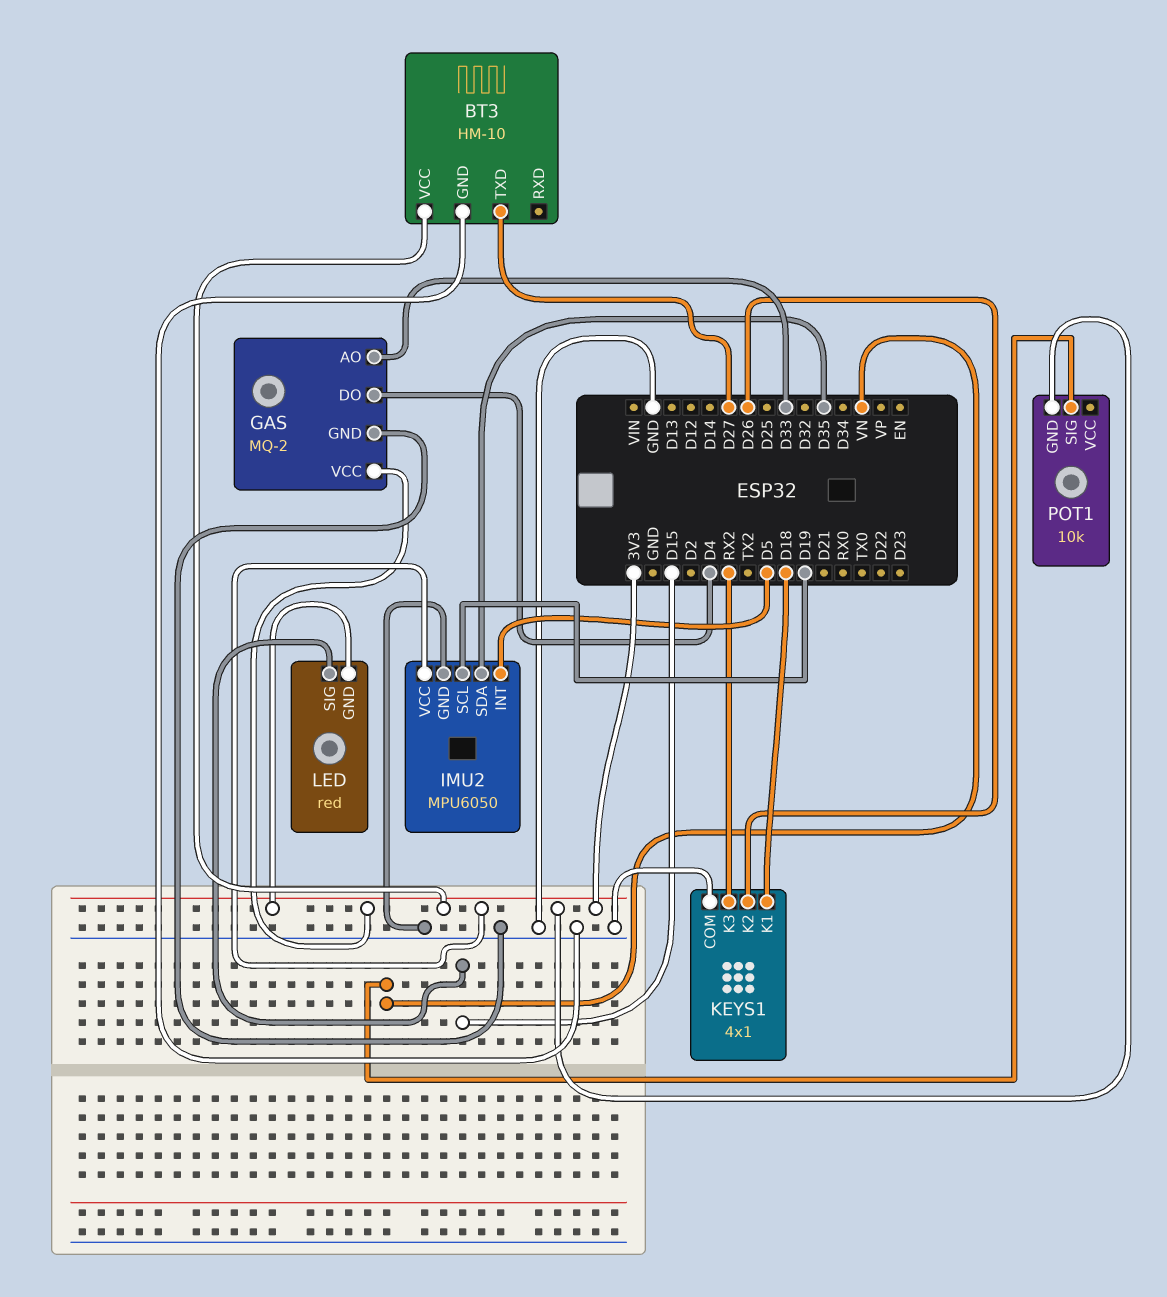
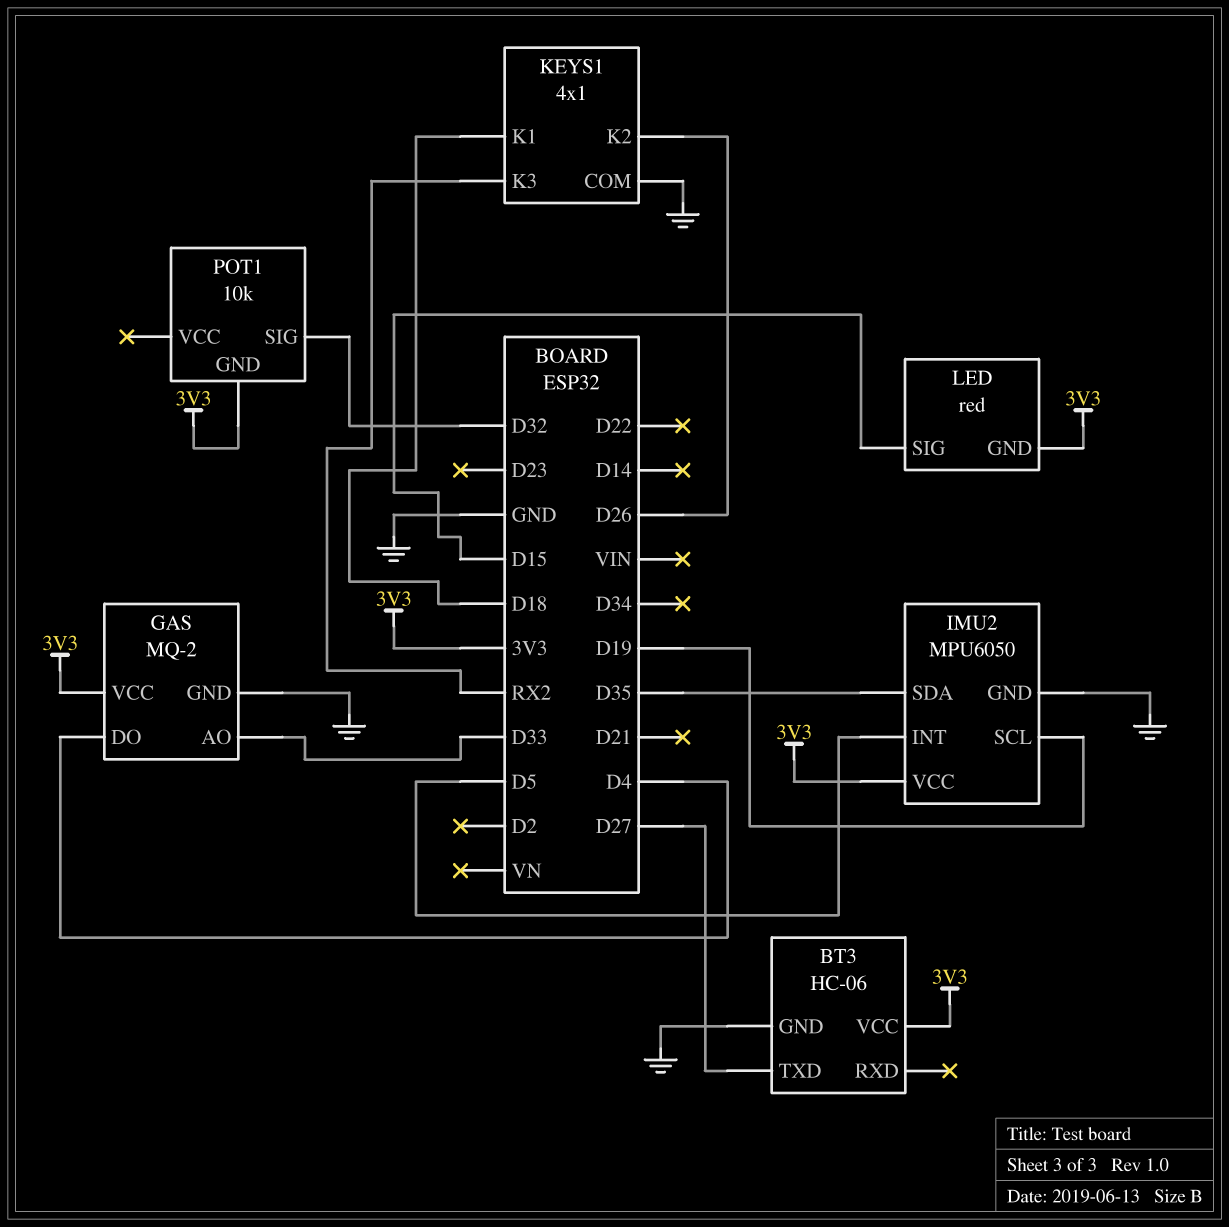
BT3: HM-10 -> HC-06
POT1 pin SIG: VN -> D32

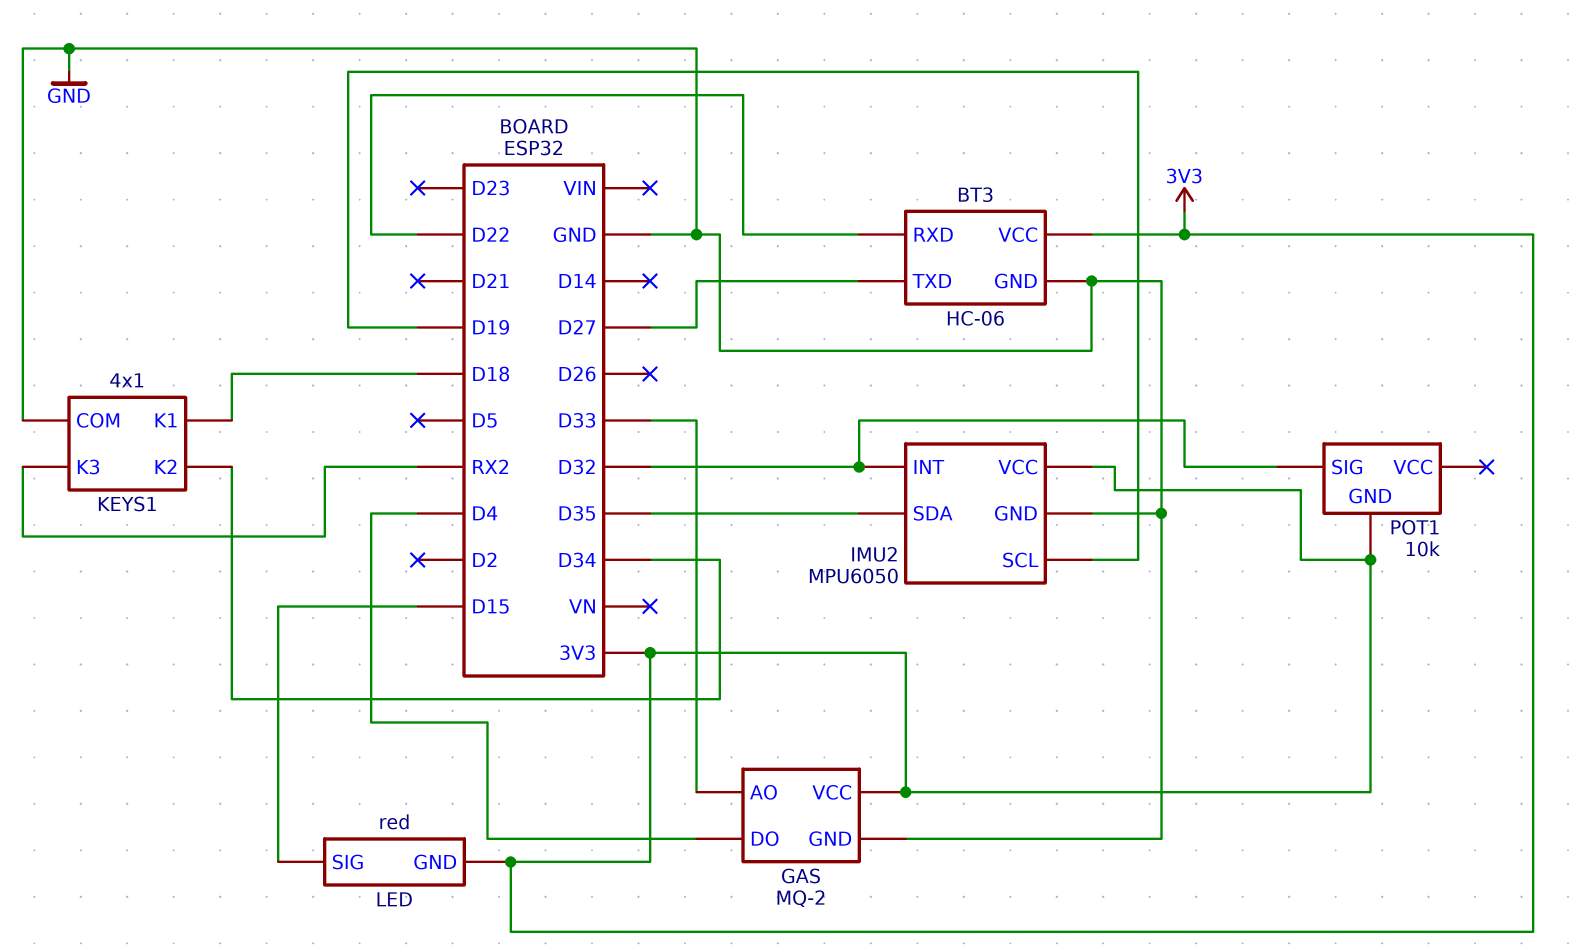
BT3 pin RXD: none -> D22
IMU2 pin INT: D5 -> D32
KEYS1 pin K2: D26 -> D34

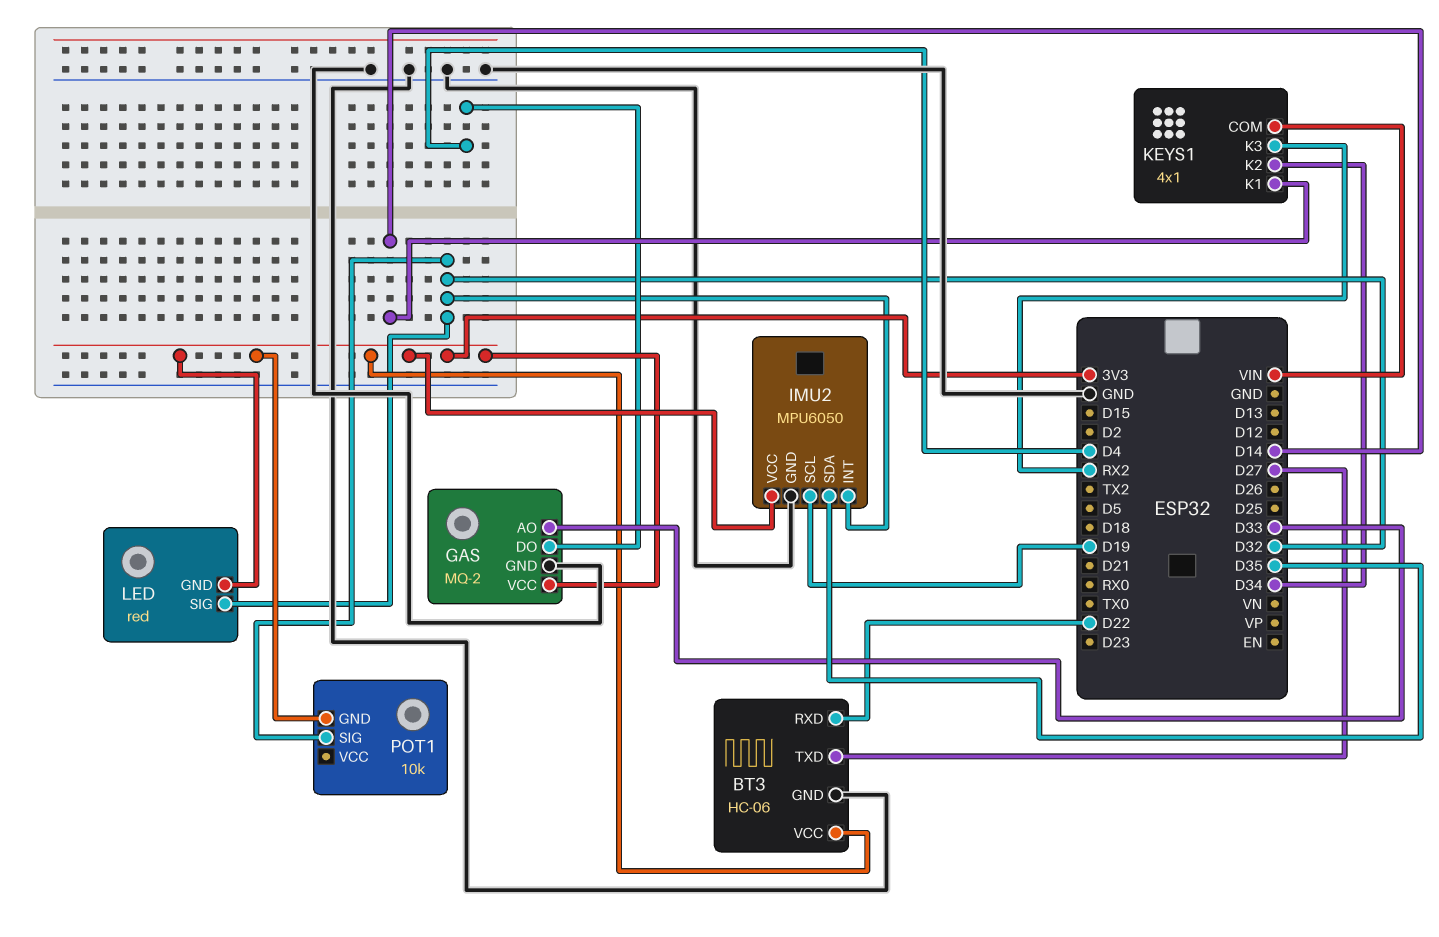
KEYS1 pin COM: GND -> VIN
KEYS1 pin K1: D18 -> D14
LED pin SIG: D15 -> D32

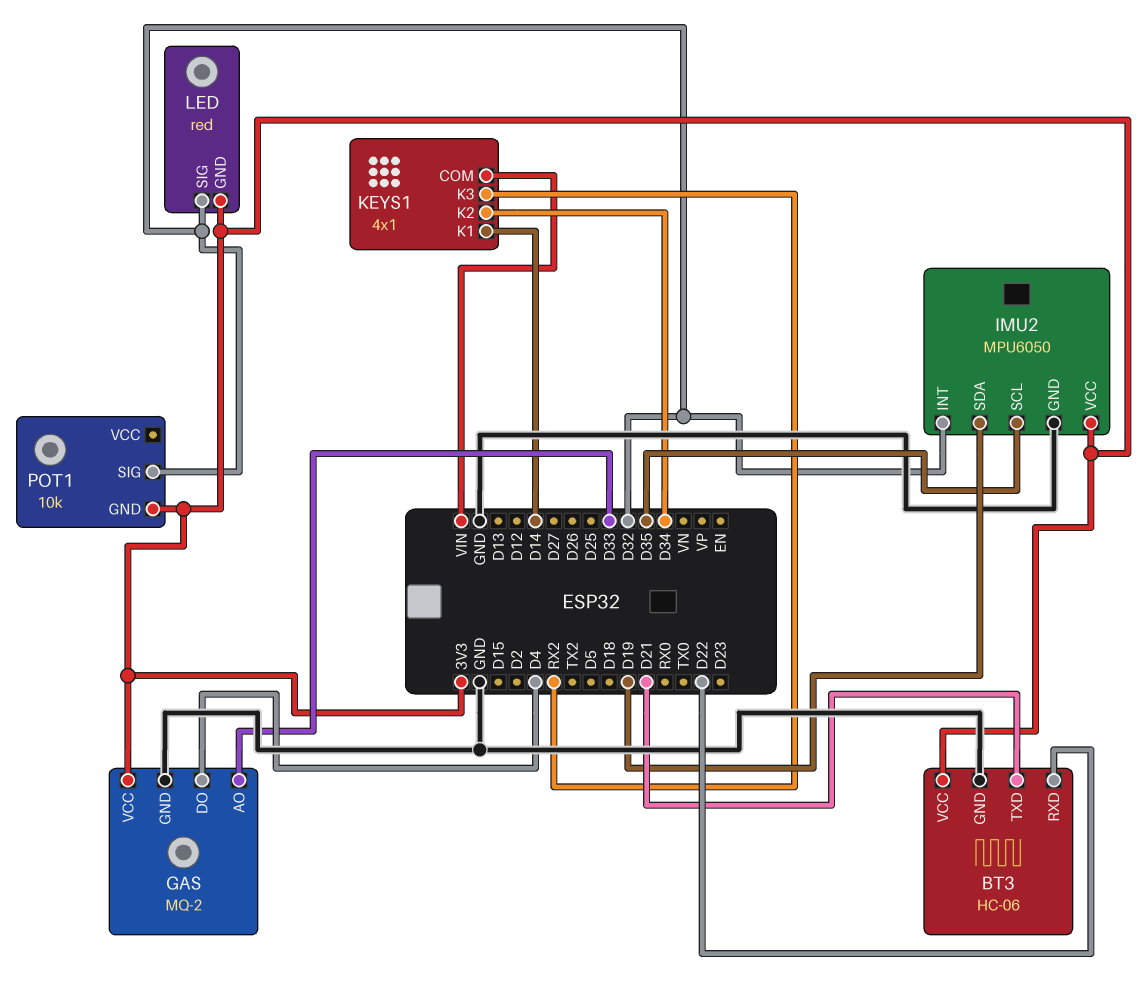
BT3 pin TXD: D27 -> D21
IMU2 pin SCL: D19 -> D35
IMU2 pin SDA: D35 -> D19

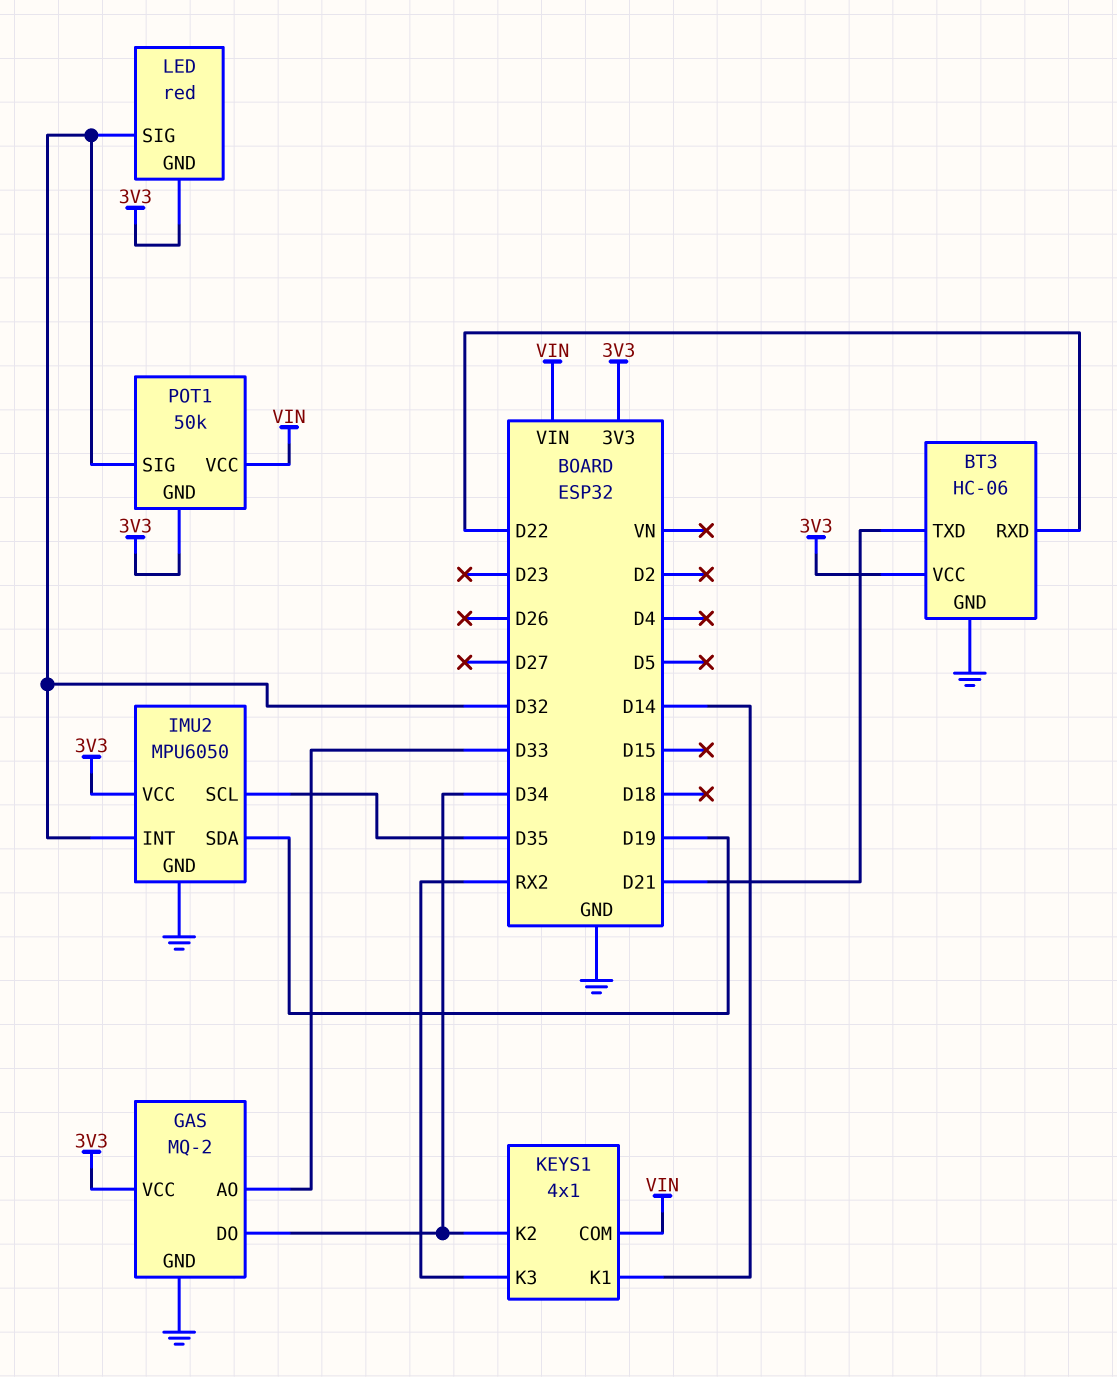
GAS pin DO: D4 -> D34
POT1: 10k -> 50k
POT1 pin VCC: none -> VIN

